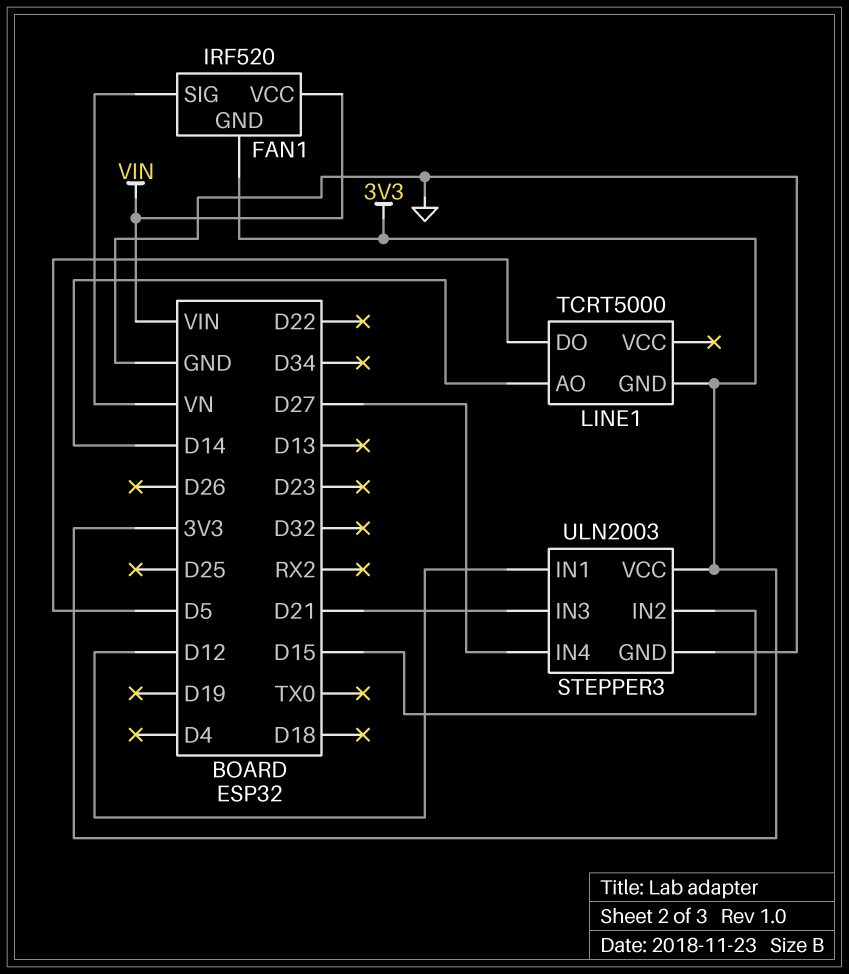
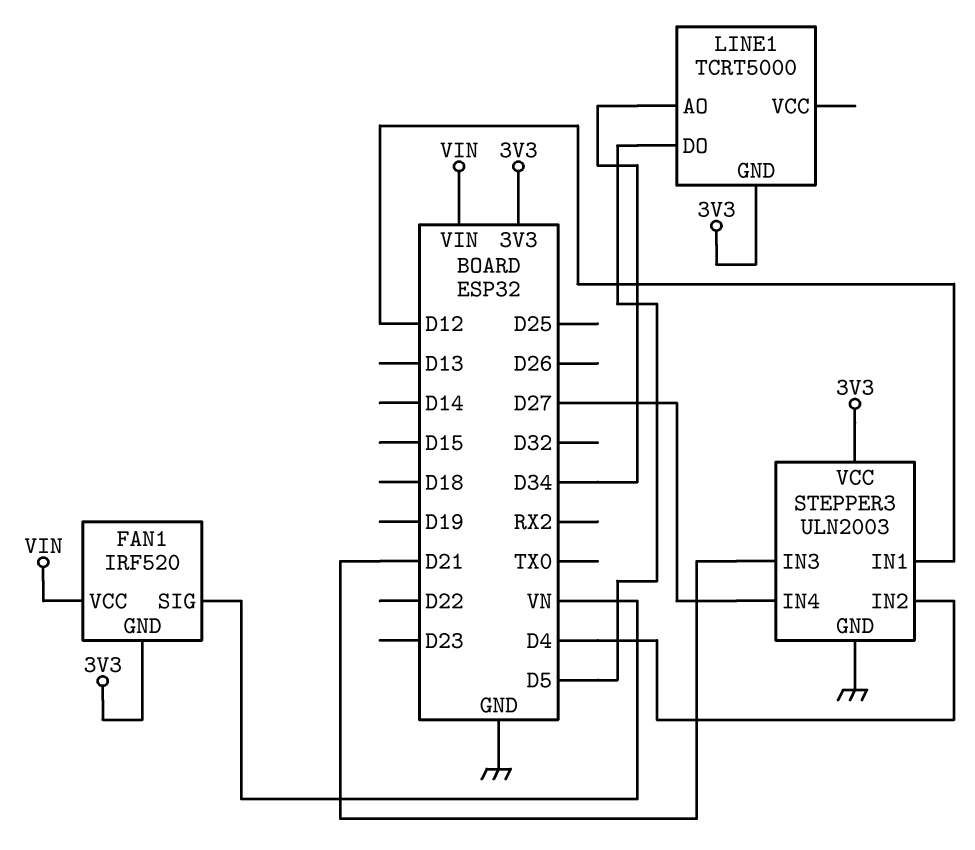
LINE1 pin AO: D14 -> D34
STEPPER3 pin IN2: D15 -> D4

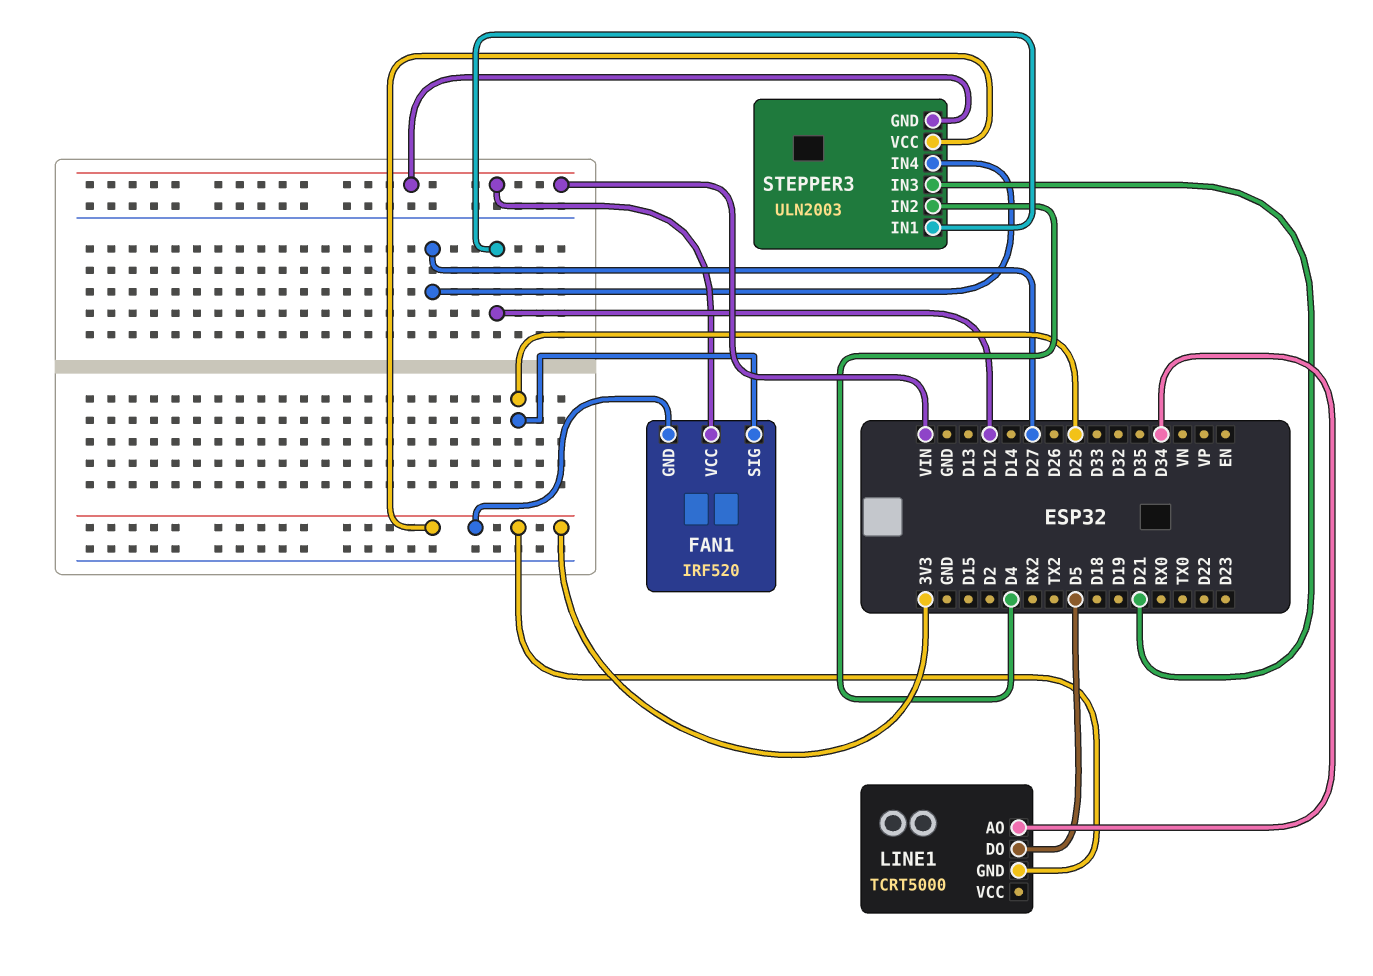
FAN1 pin SIG: VN -> D25
STEPPER3 pin GND: GND -> VIN

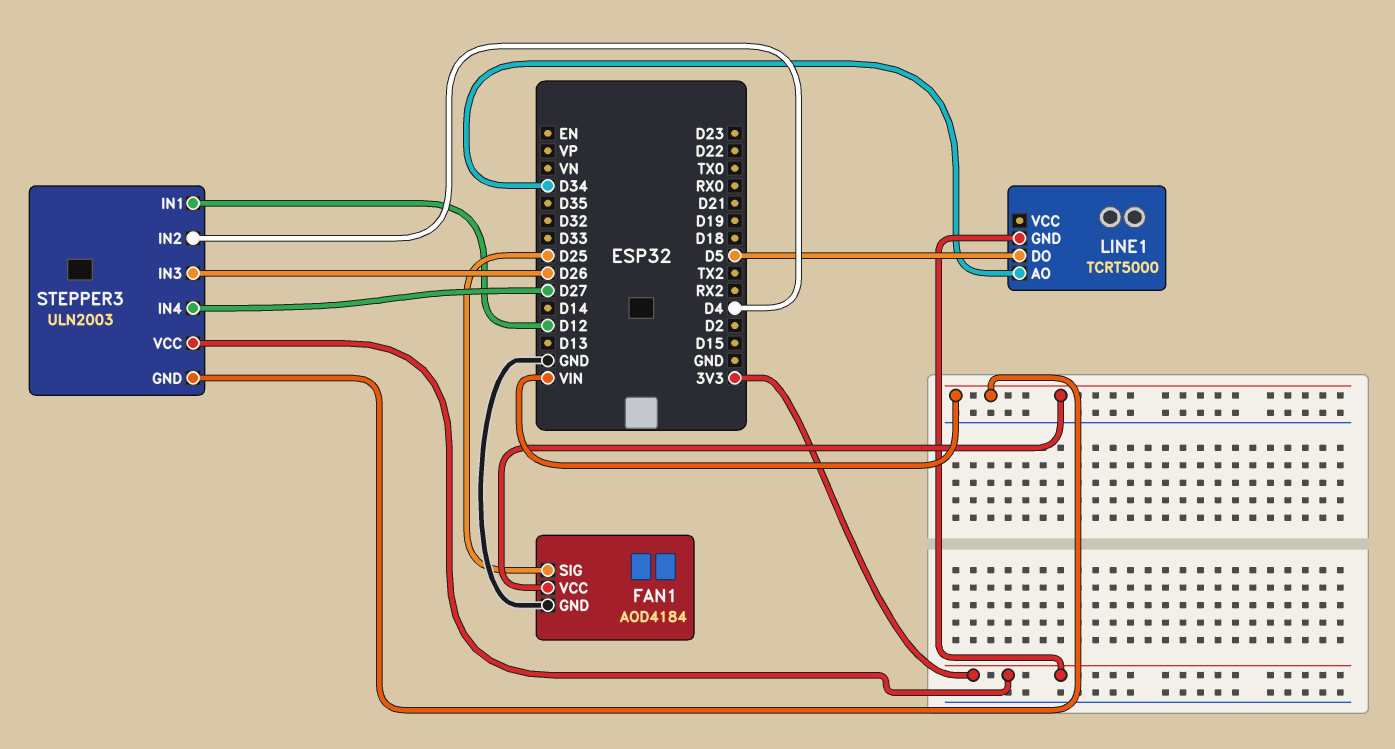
FAN1: IRF520 -> AOD4184
FAN1 pin GND: 3V3 -> GND
STEPPER3 pin IN3: D21 -> D26

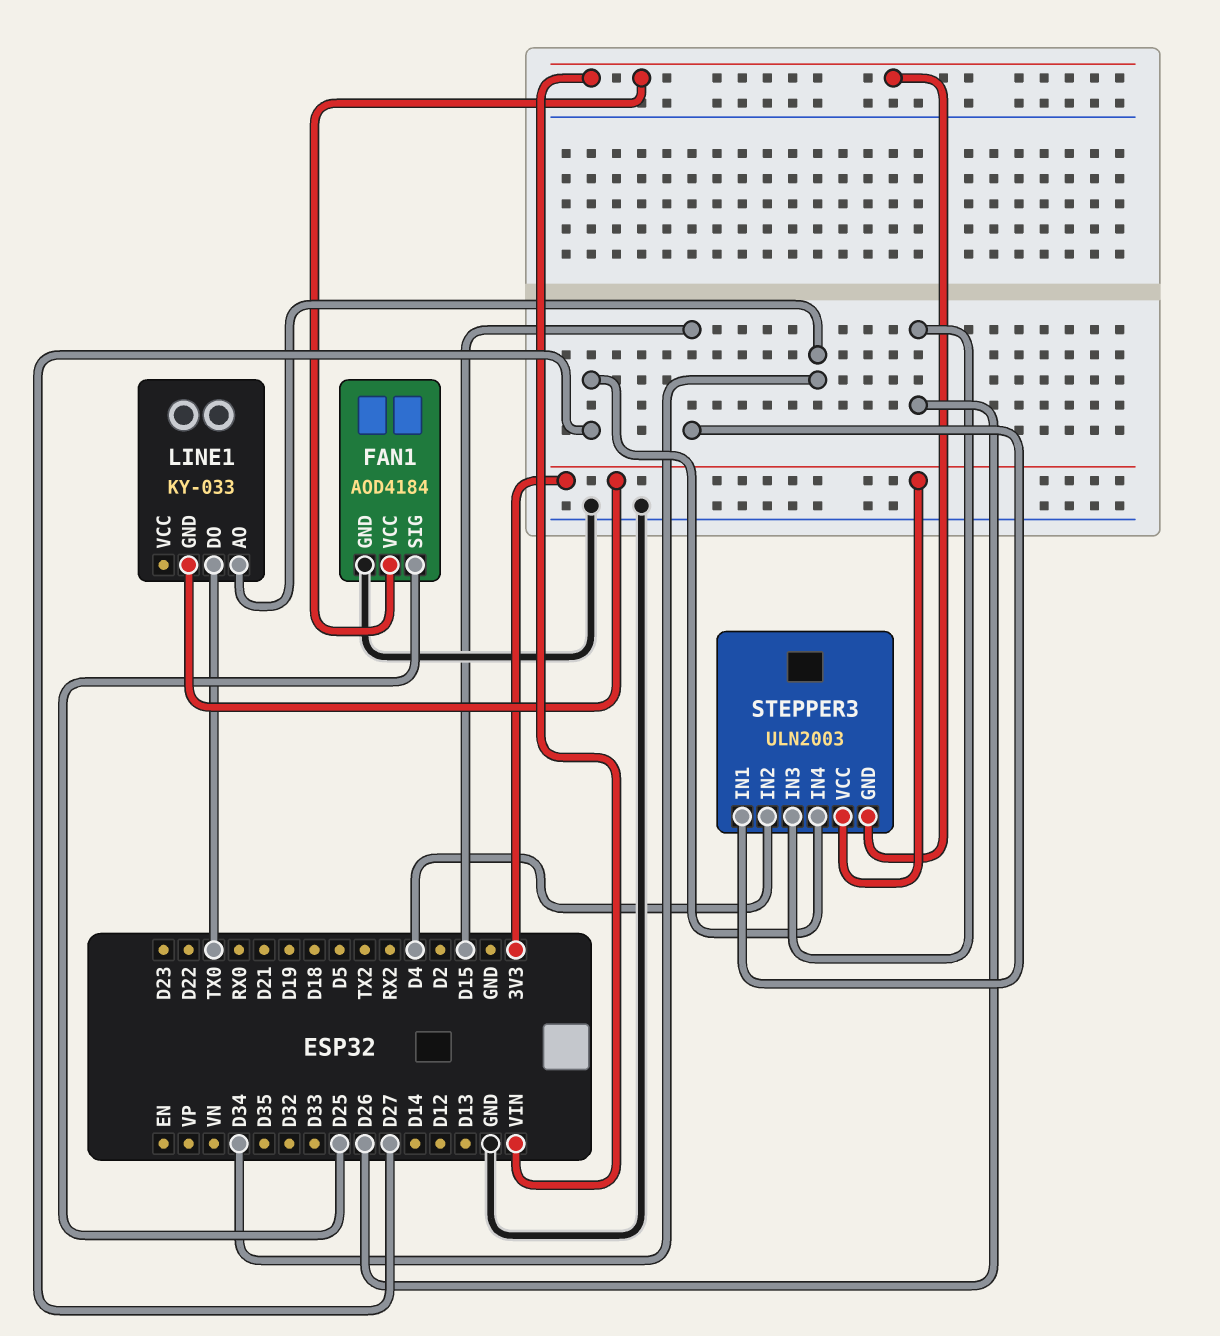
LINE1: TCRT5000 -> KY-033
LINE1 pin DO: D5 -> TX0
STEPPER3 pin IN1: D12 -> D15

